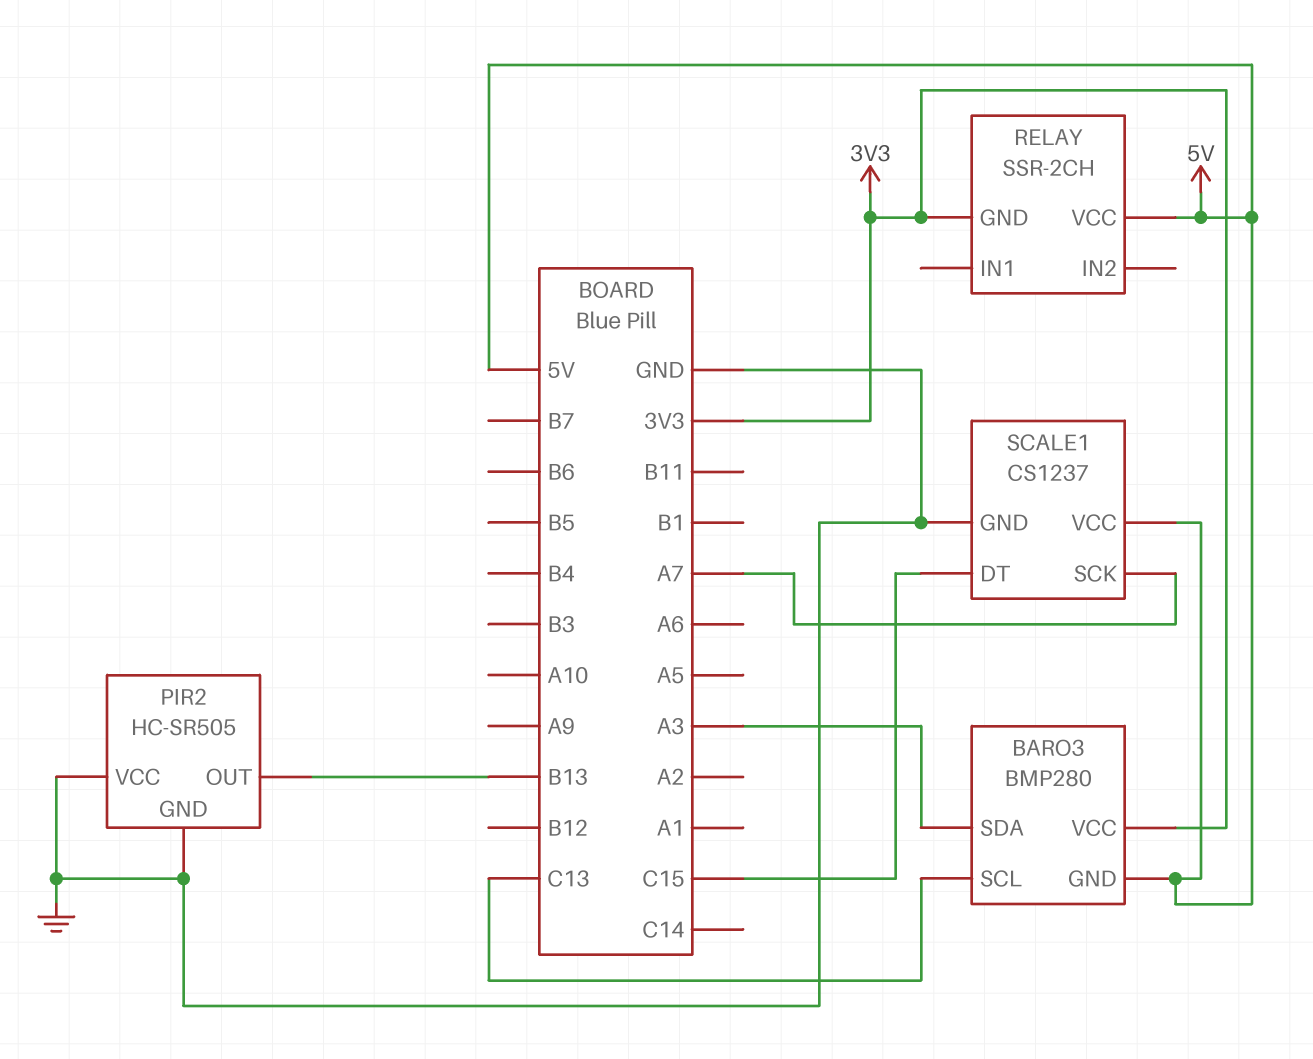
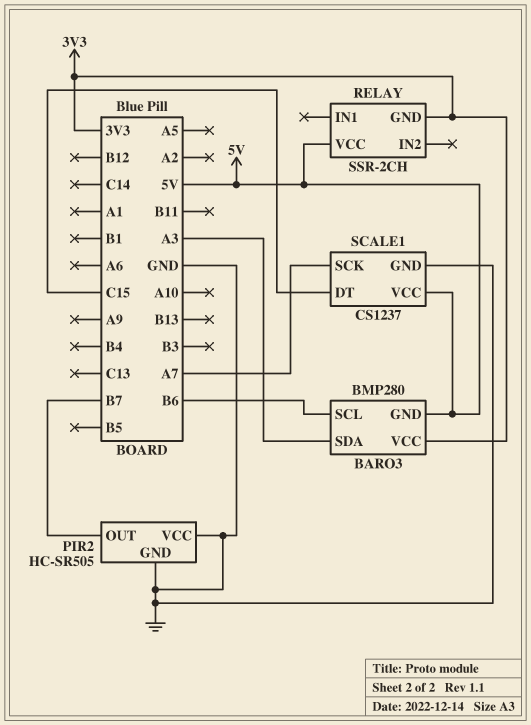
BARO3 pin SCL: C13 -> B6
PIR2 pin OUT: B13 -> B7

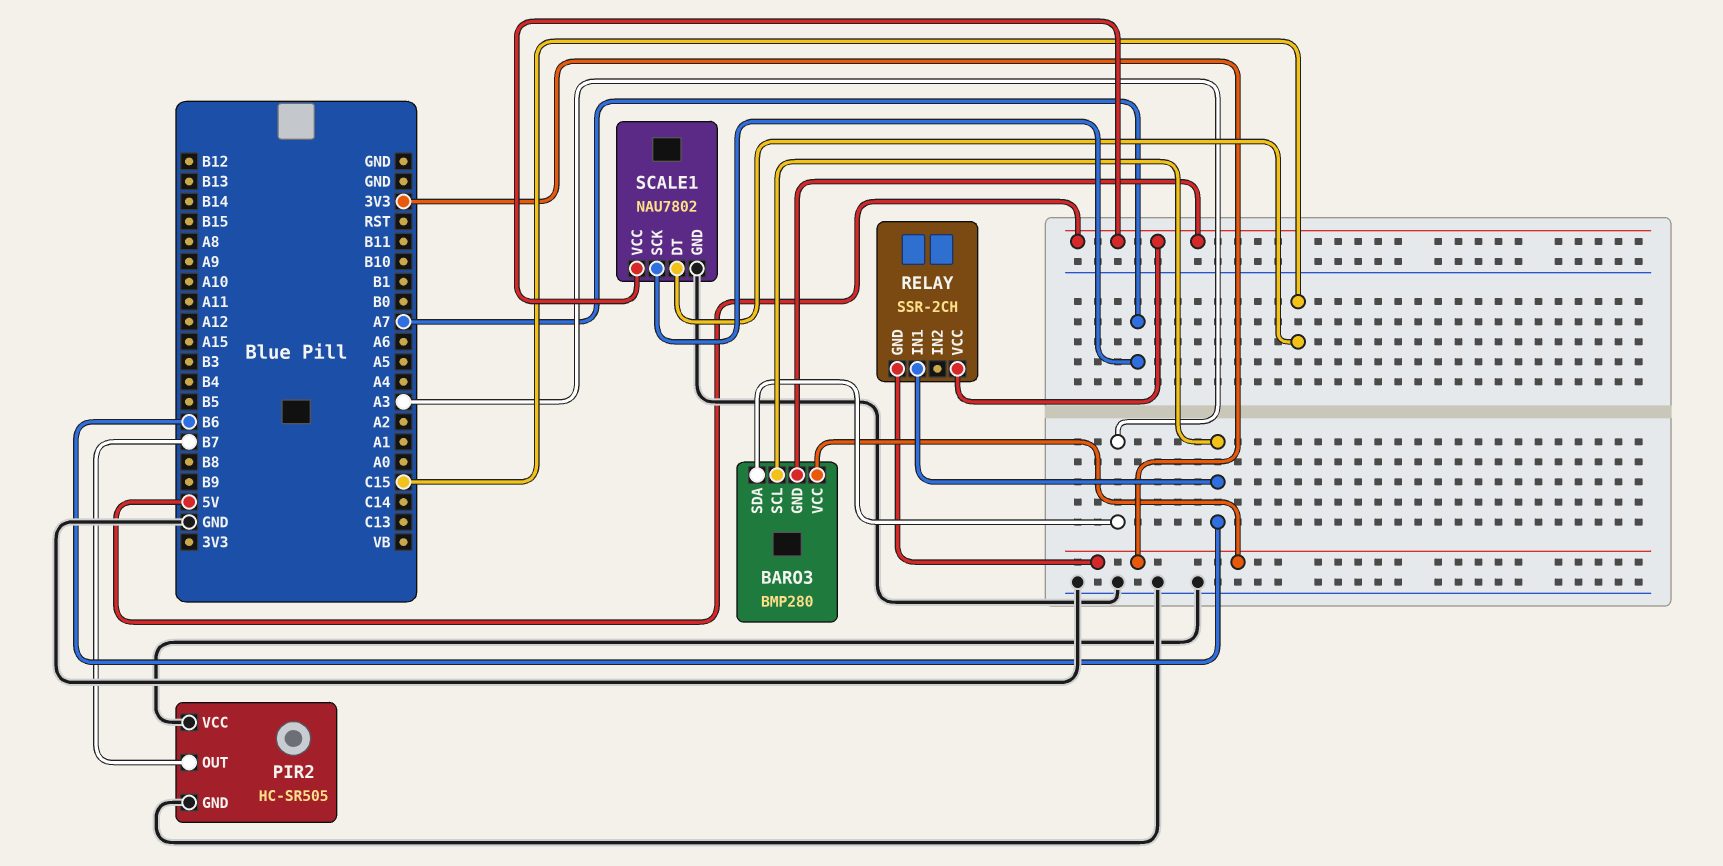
RELAY pin IN1: none -> B6
SCALE1: CS1237 -> NAU7802

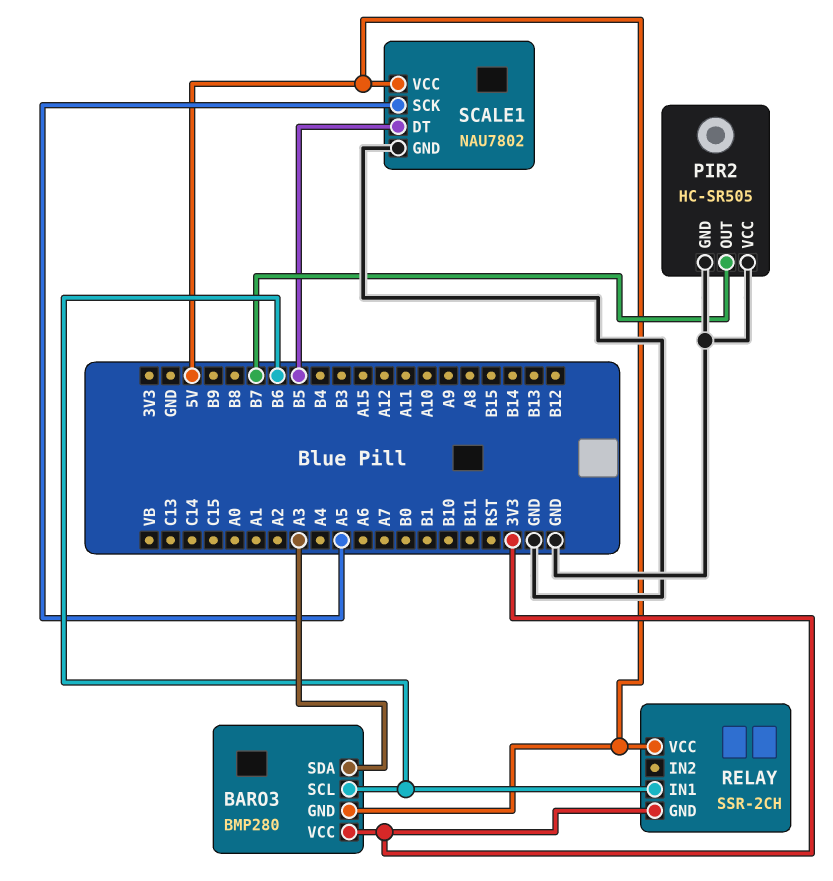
SCALE1 pin DT: C15 -> B5
SCALE1 pin SCK: A7 -> A5

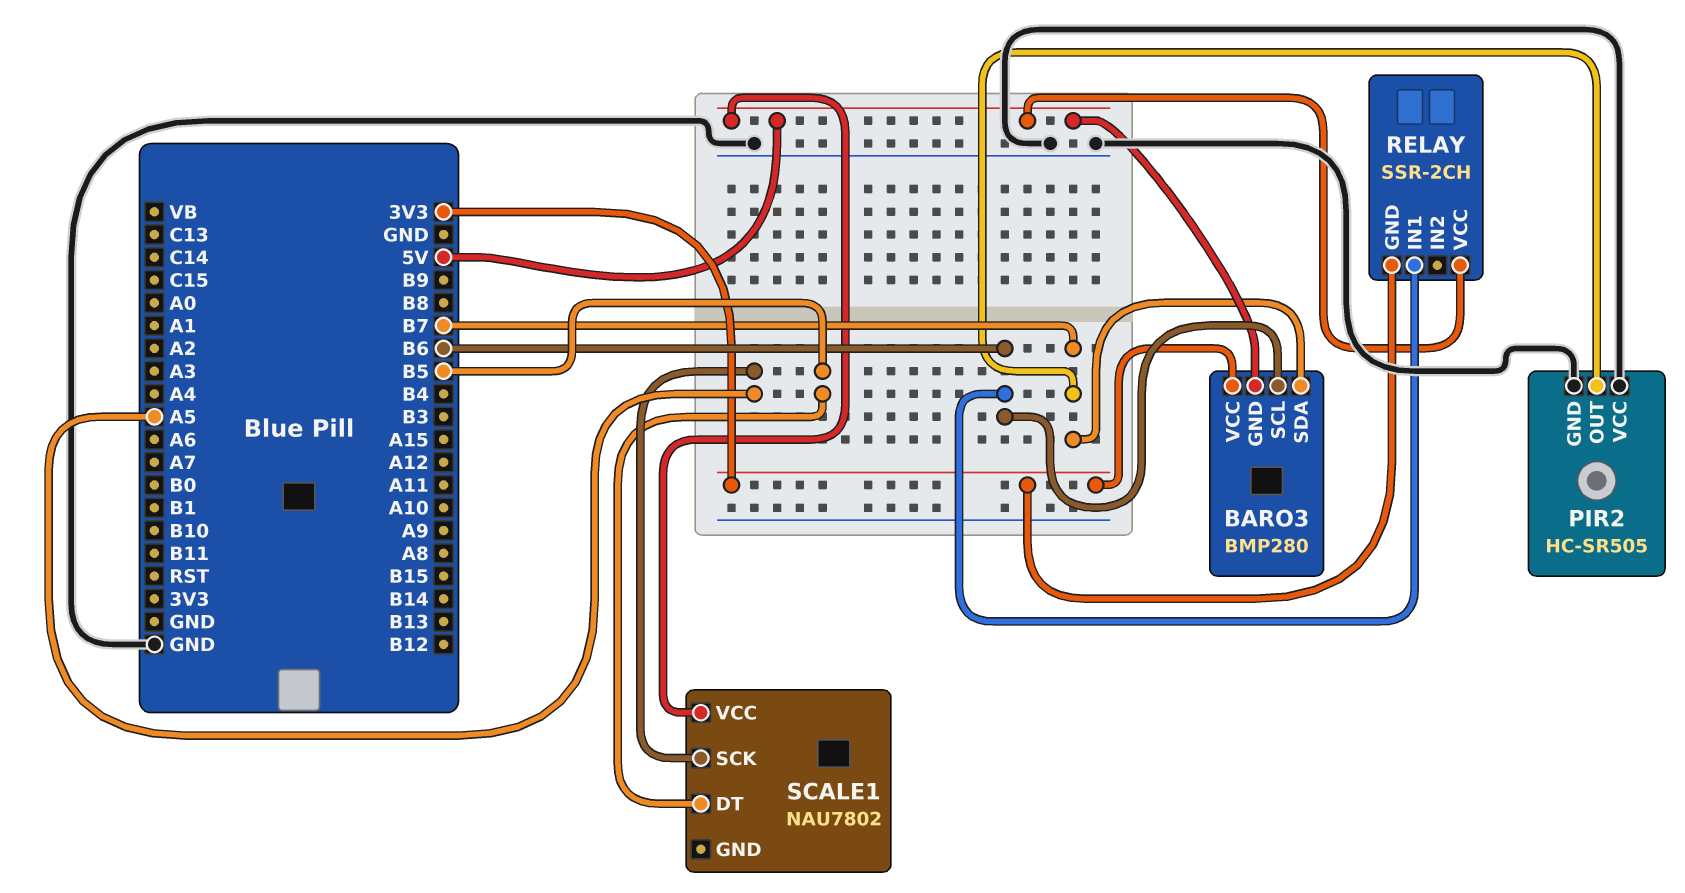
BARO3 pin SDA: A3 -> B7
SCALE1 pin GND: GND -> none

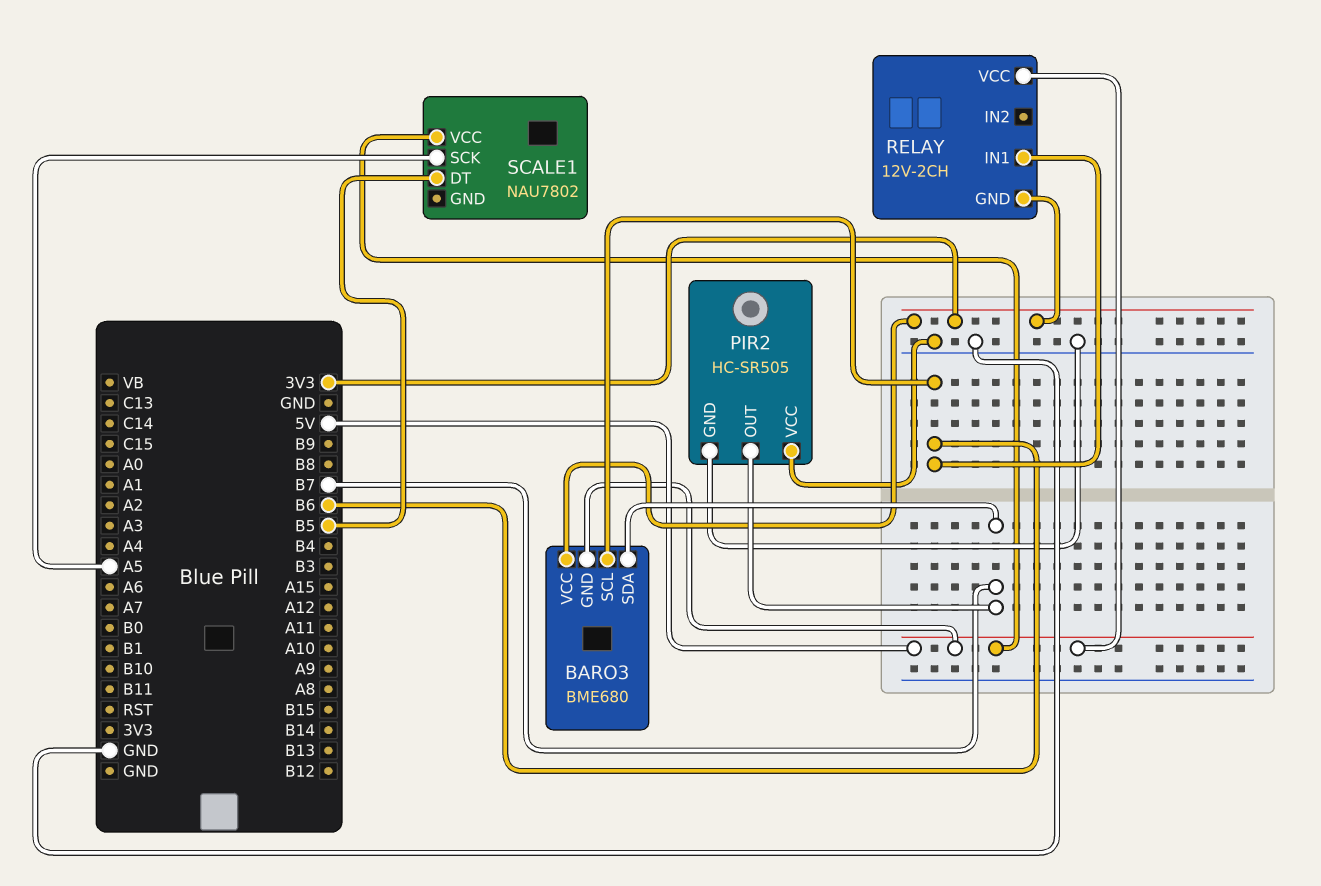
BARO3: BMP280 -> BME680
RELAY: SSR-2CH -> 12V-2CH

